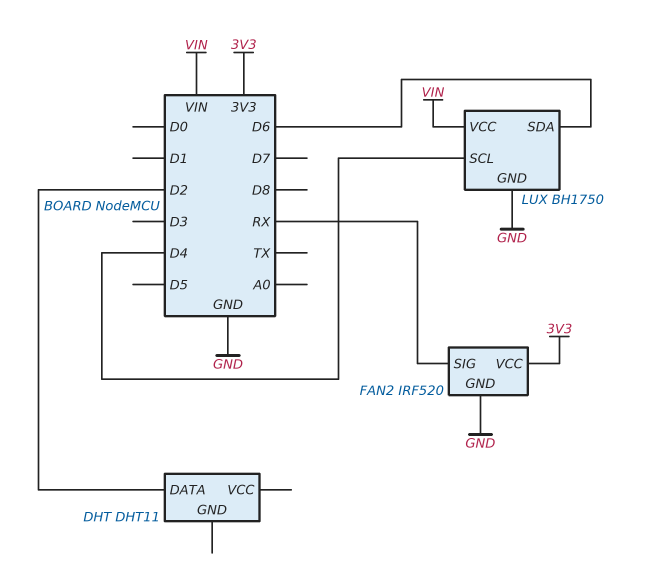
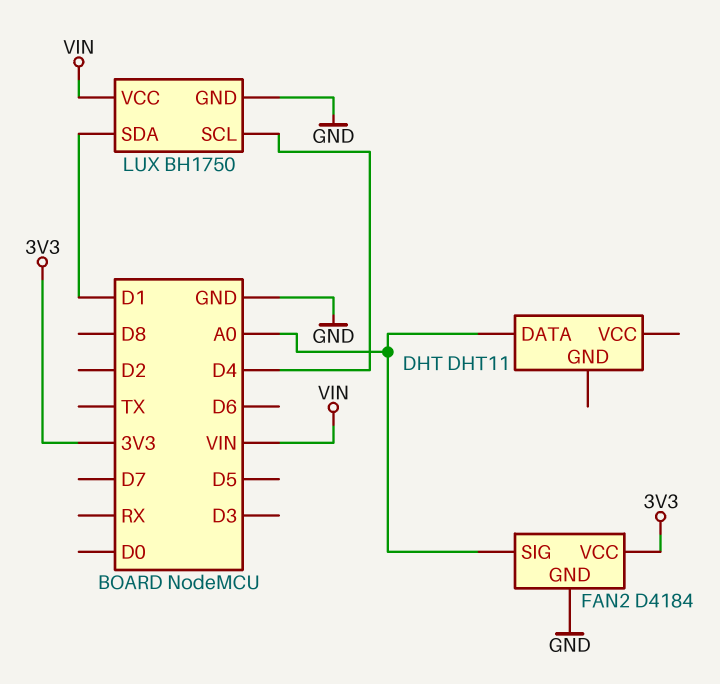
DHT pin DATA: D2 -> A0
FAN2: IRF520 -> D4184
FAN2 pin SIG: RX -> A0
LUX pin SDA: D6 -> D1

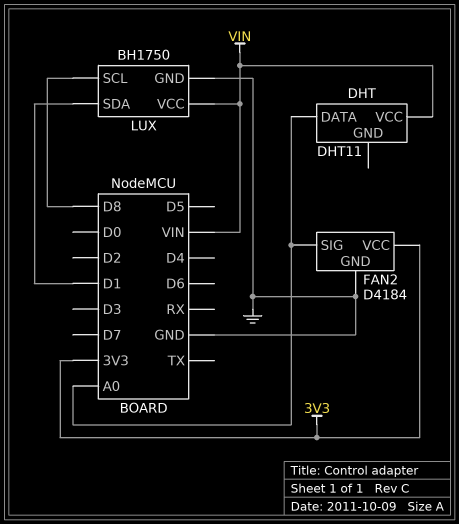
DHT pin VCC: none -> VIN
LUX pin SCL: D4 -> D8

